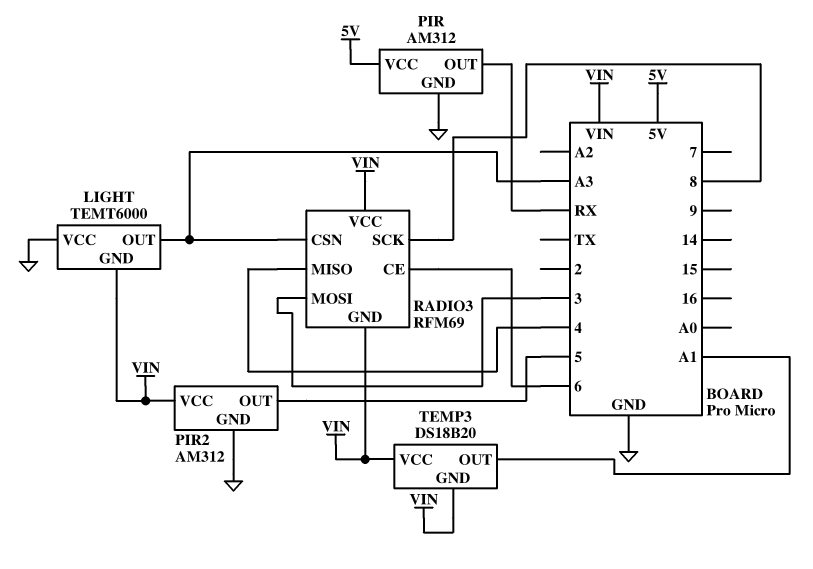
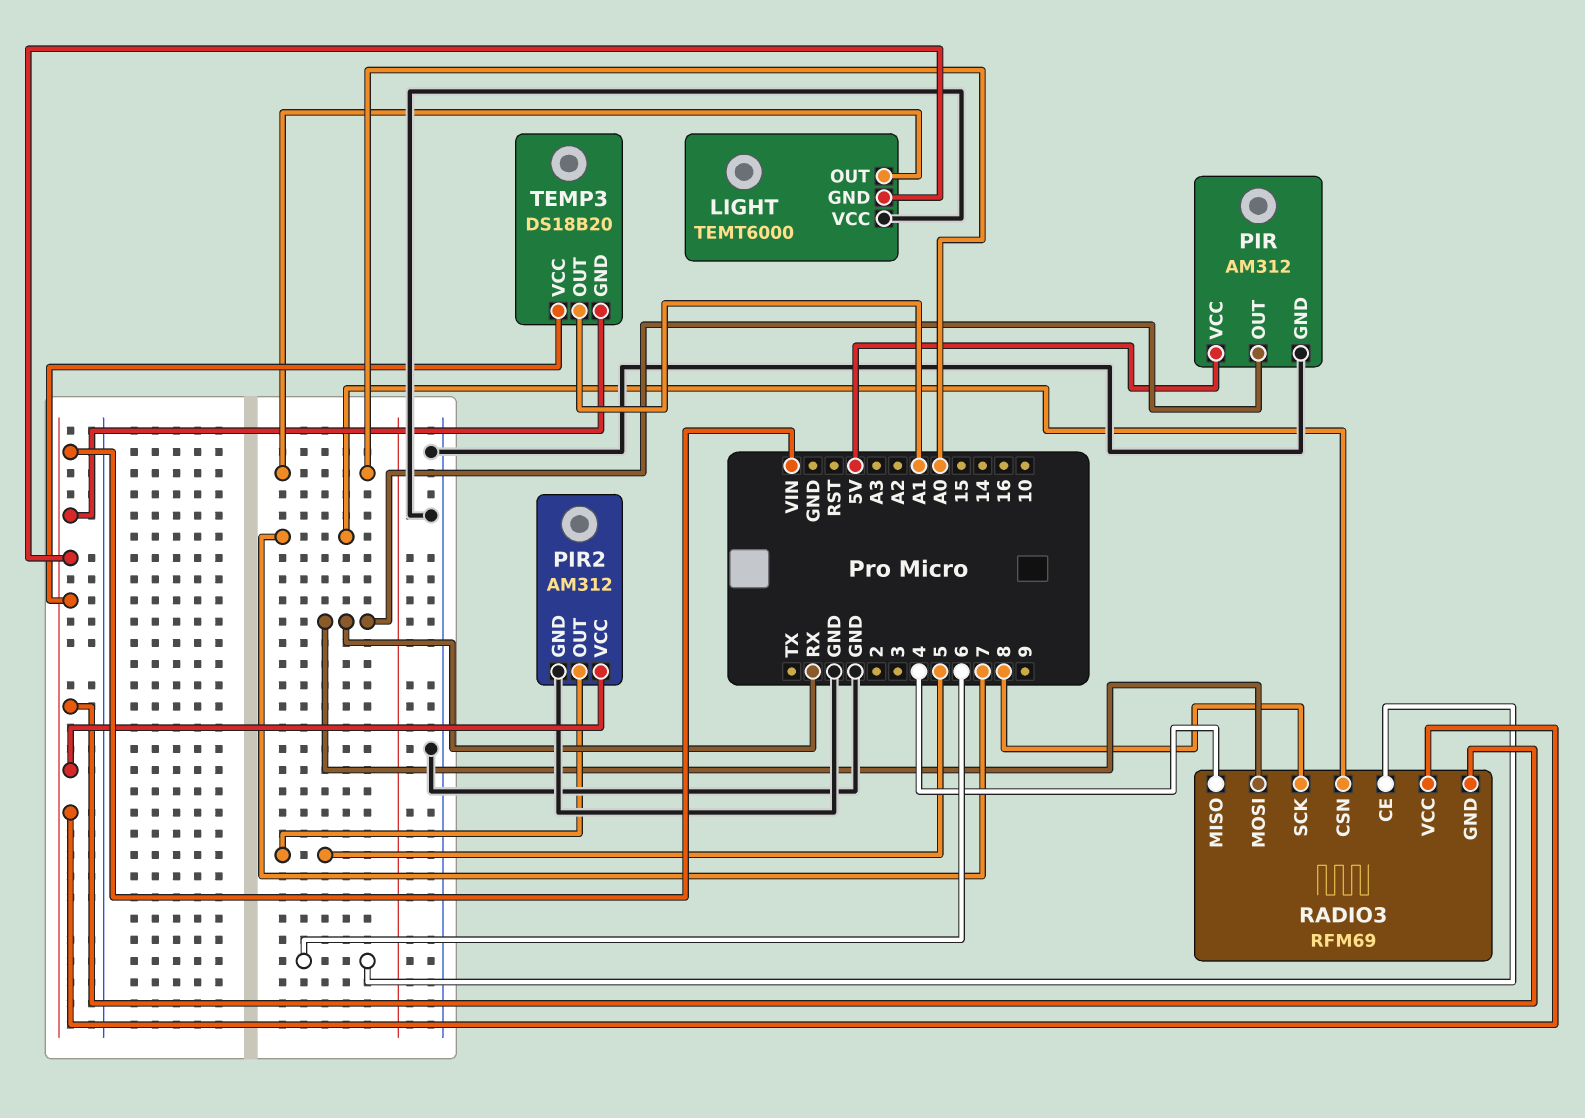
LIGHT pin OUT: A3 -> A0
RADIO3 pin CSN: A3 -> 7
RADIO3 pin MOSI: 3 -> RX

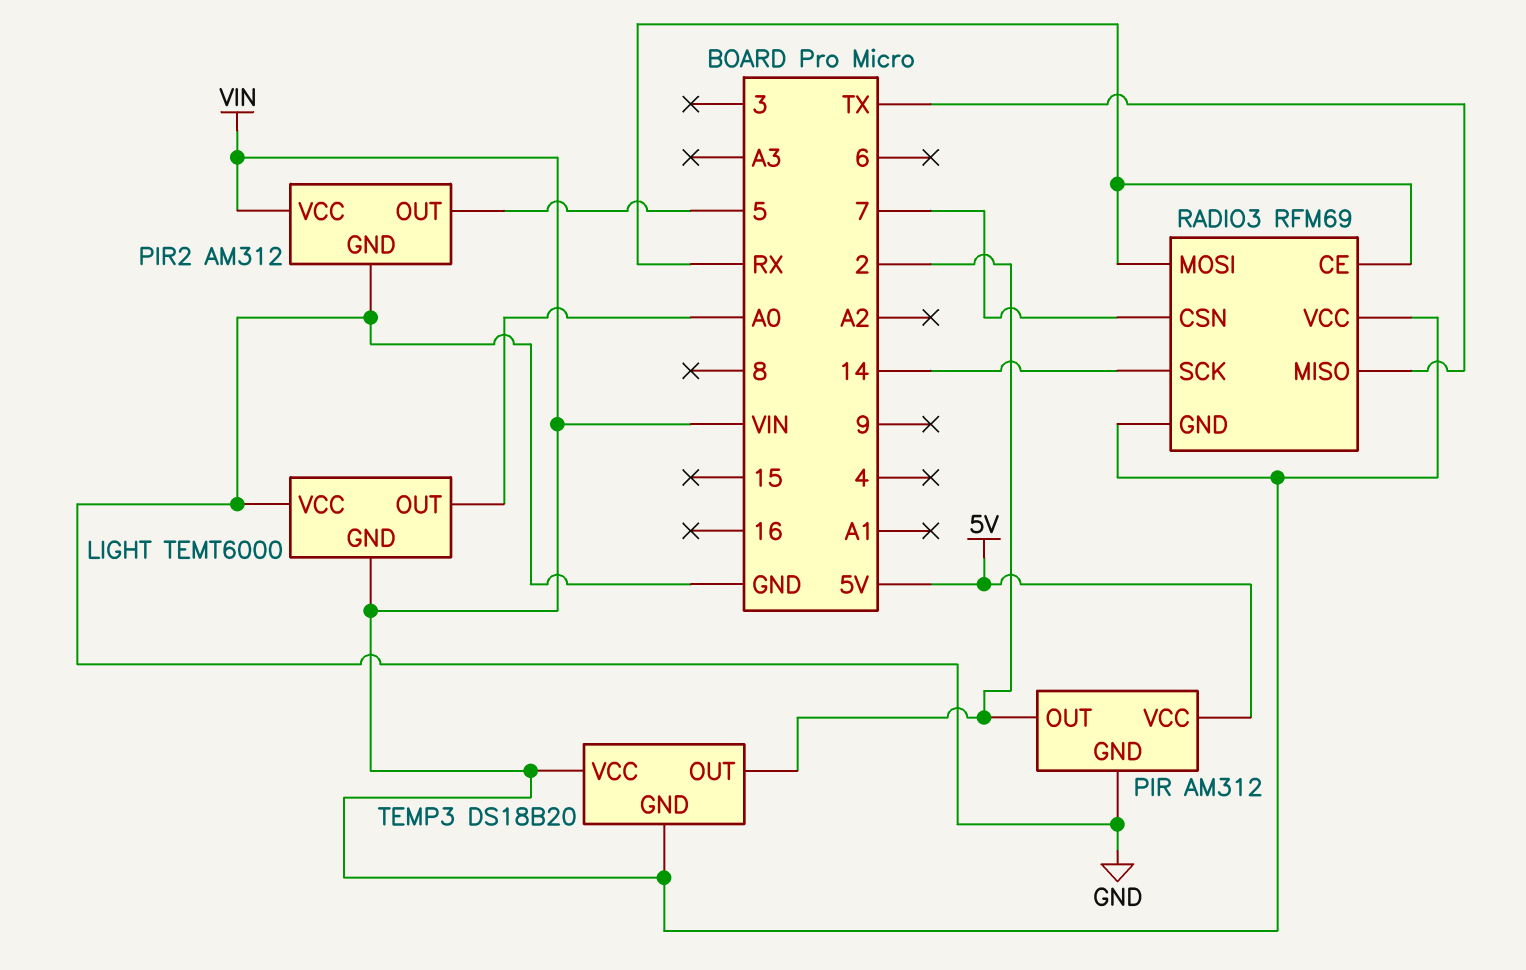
PIR pin OUT: RX -> 2
RADIO3 pin CE: 6 -> RX
RADIO3 pin MISO: 4 -> TX
RADIO3 pin SCK: 8 -> 14
TEMP3 pin OUT: A1 -> 2

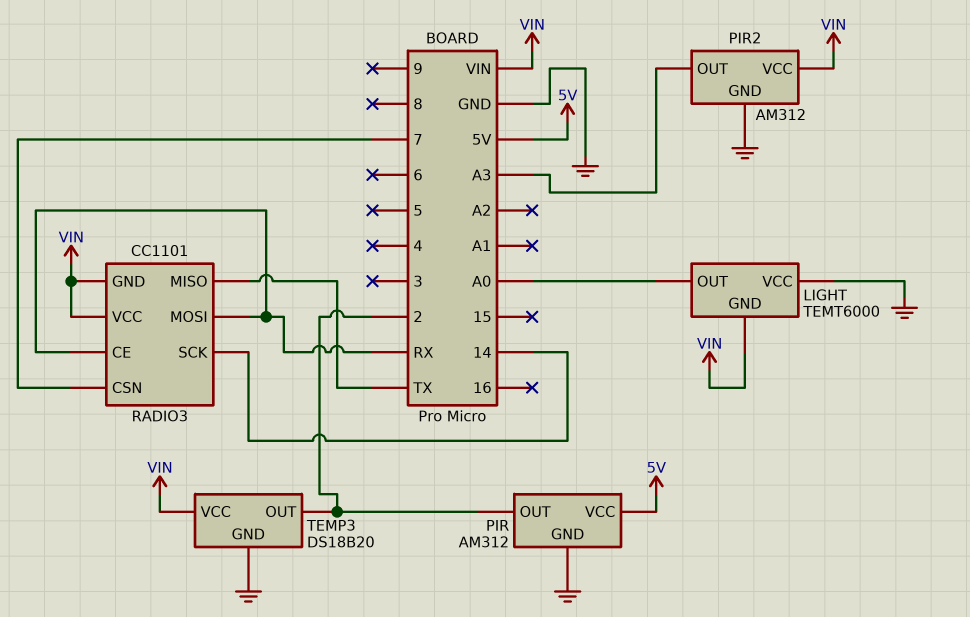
PIR2 pin OUT: 5 -> A3
RADIO3: RFM69 -> CC1101
TEMP3 pin GND: VIN -> GND

